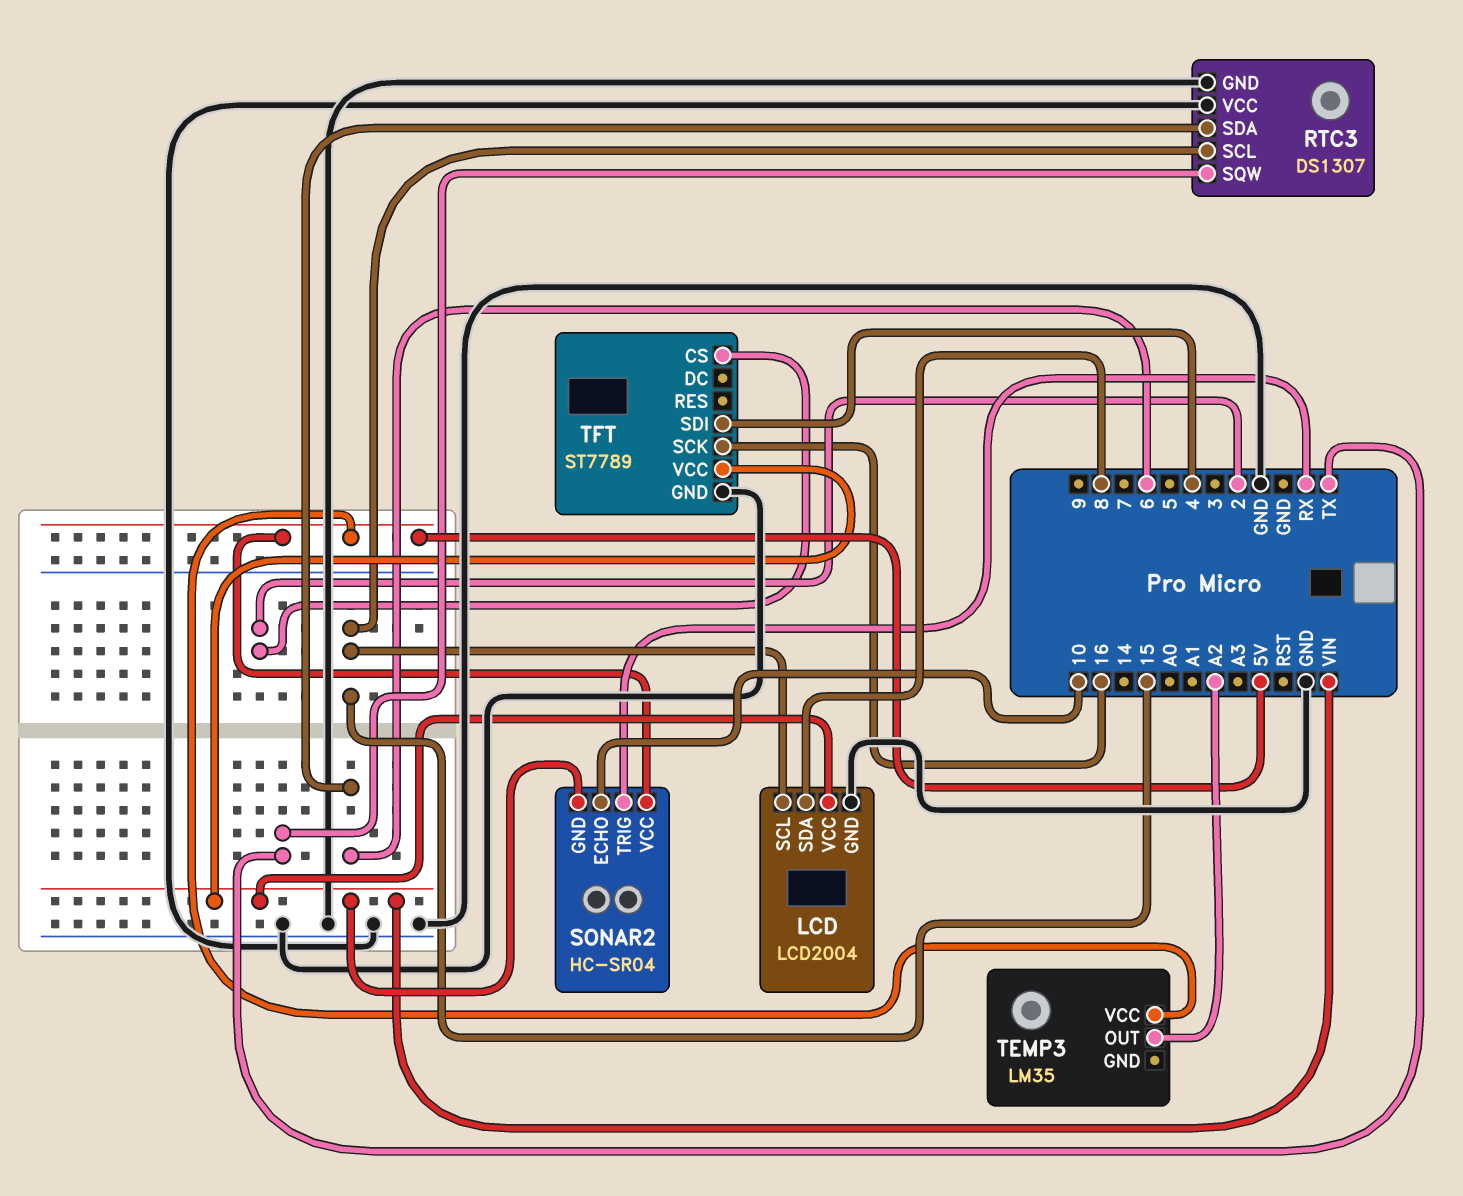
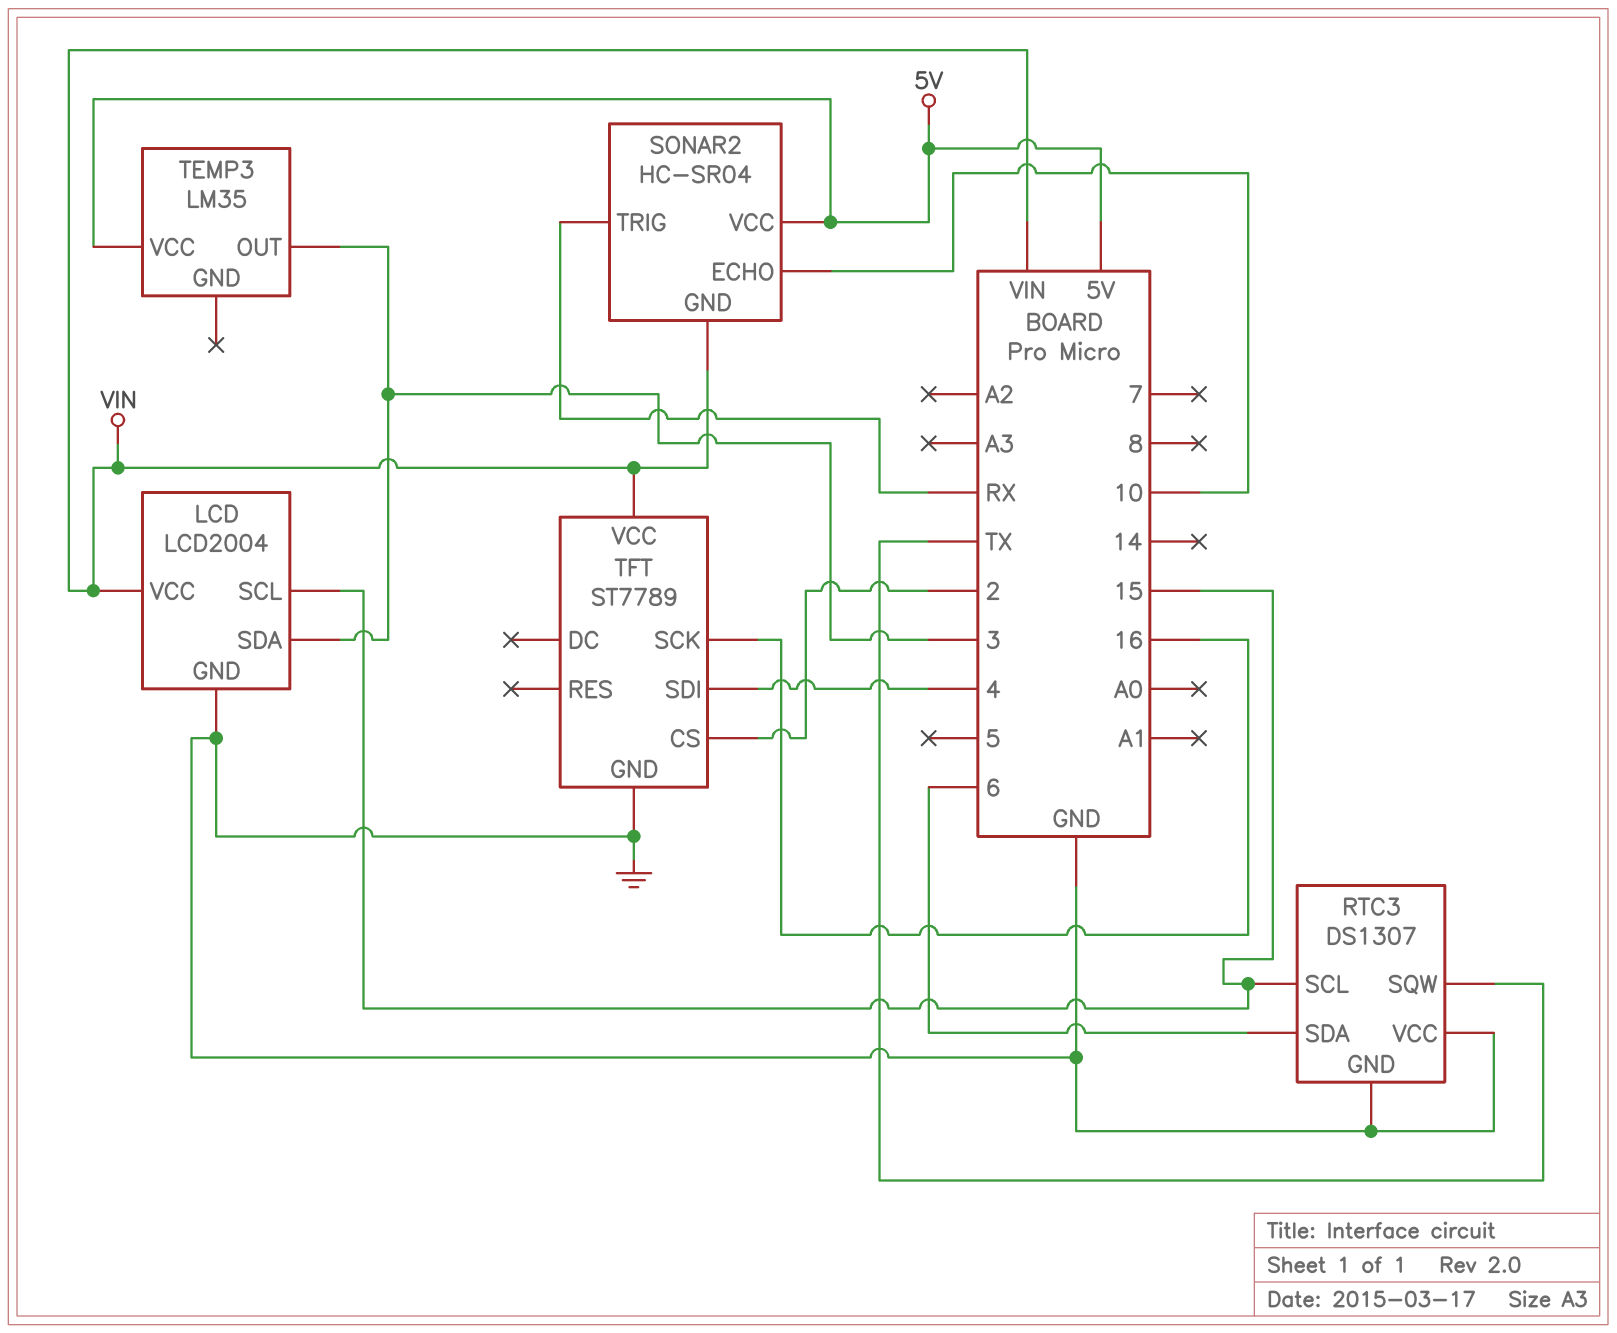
LCD pin SDA: 8 -> 3
TEMP3 pin OUT: A2 -> 3

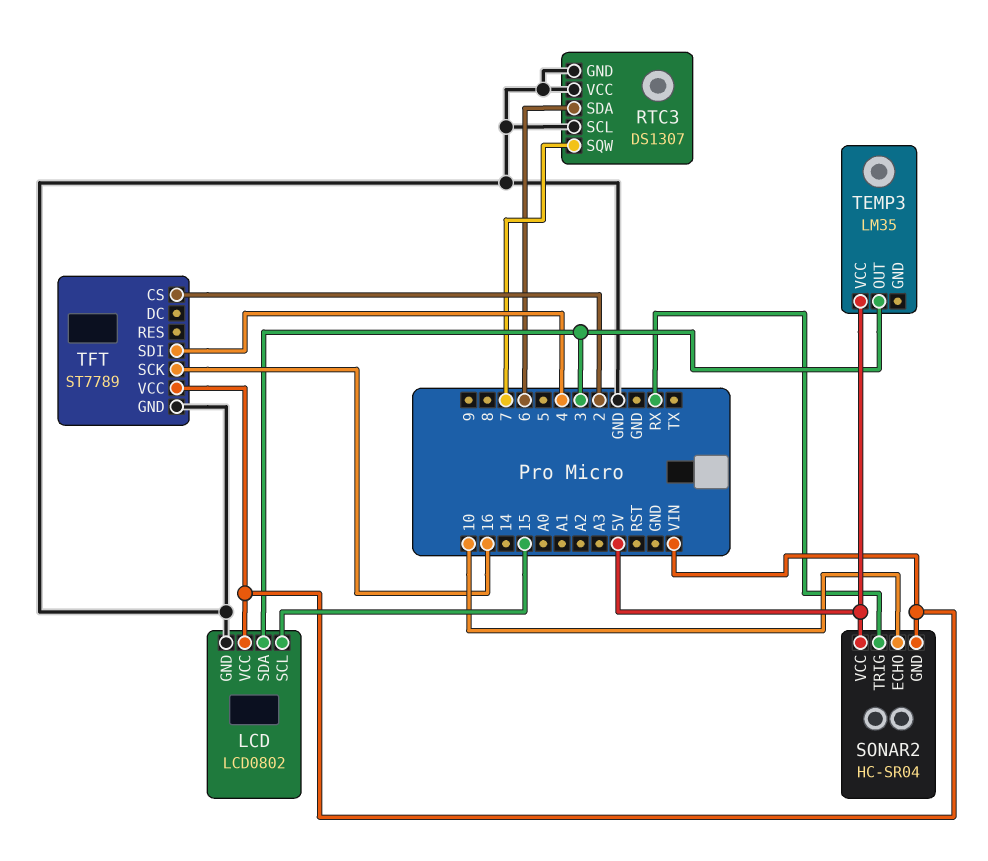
LCD: LCD2004 -> LCD0802
RTC3 pin SCL: 15 -> GND
RTC3 pin SQW: TX -> 7

